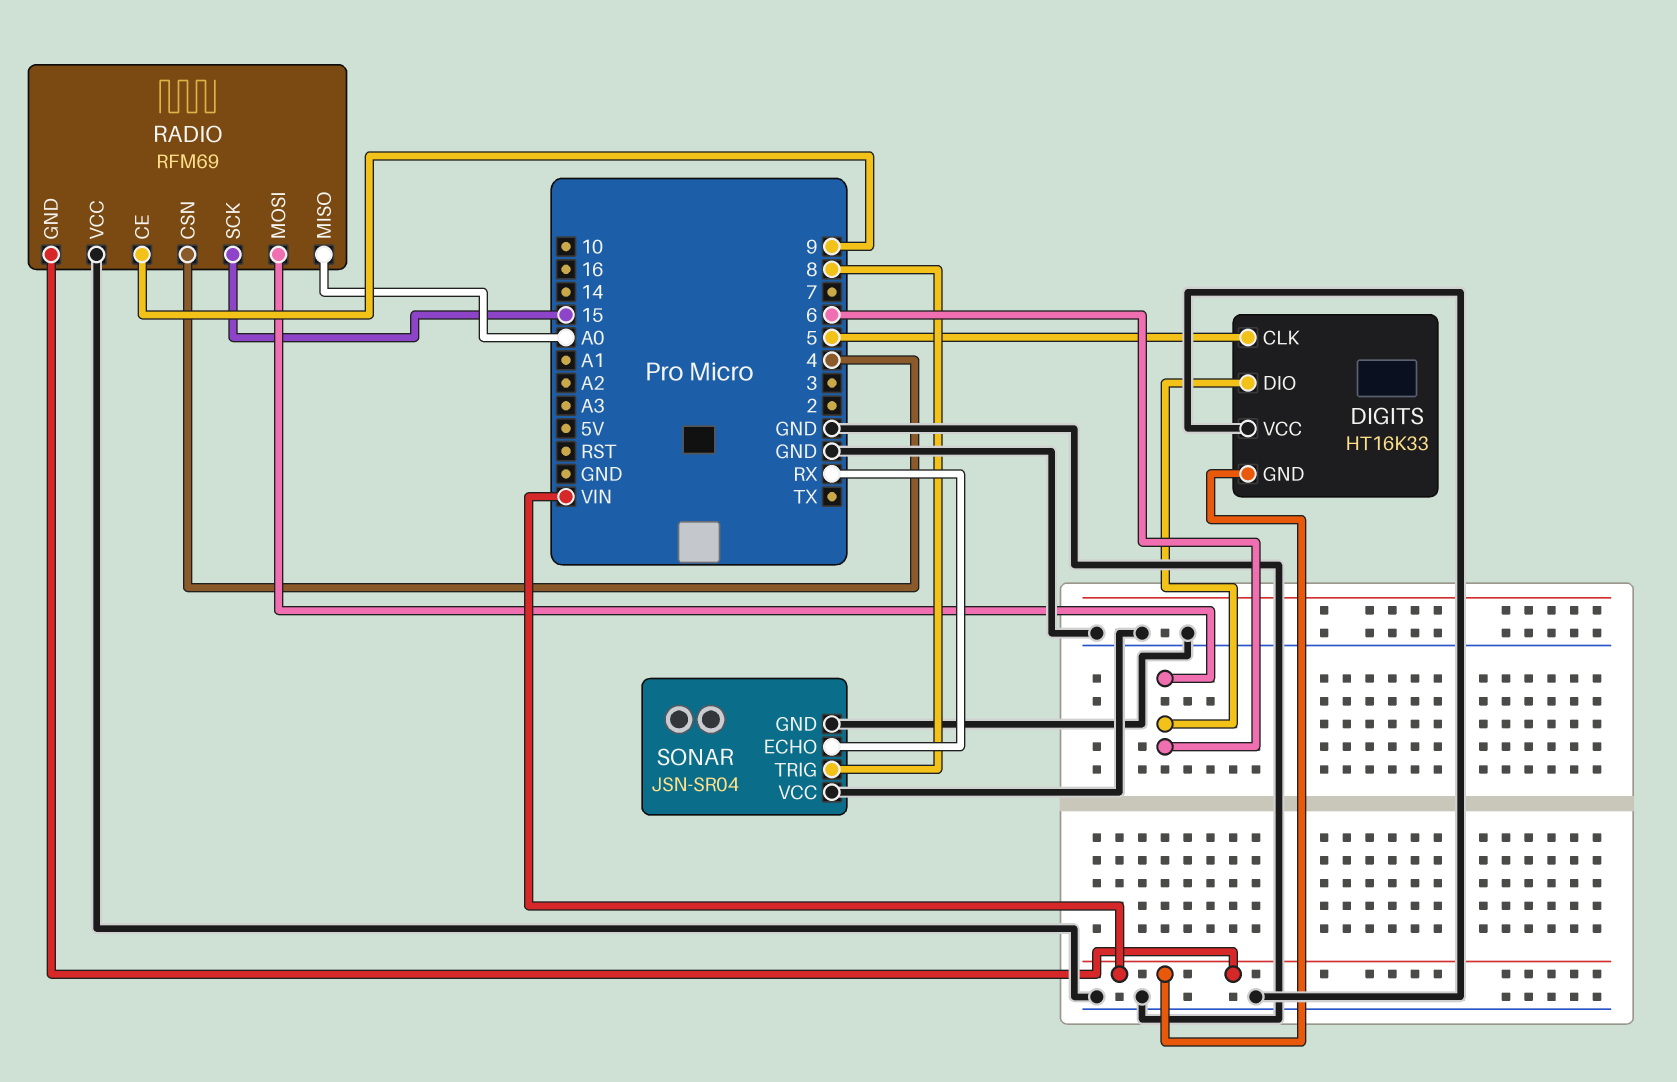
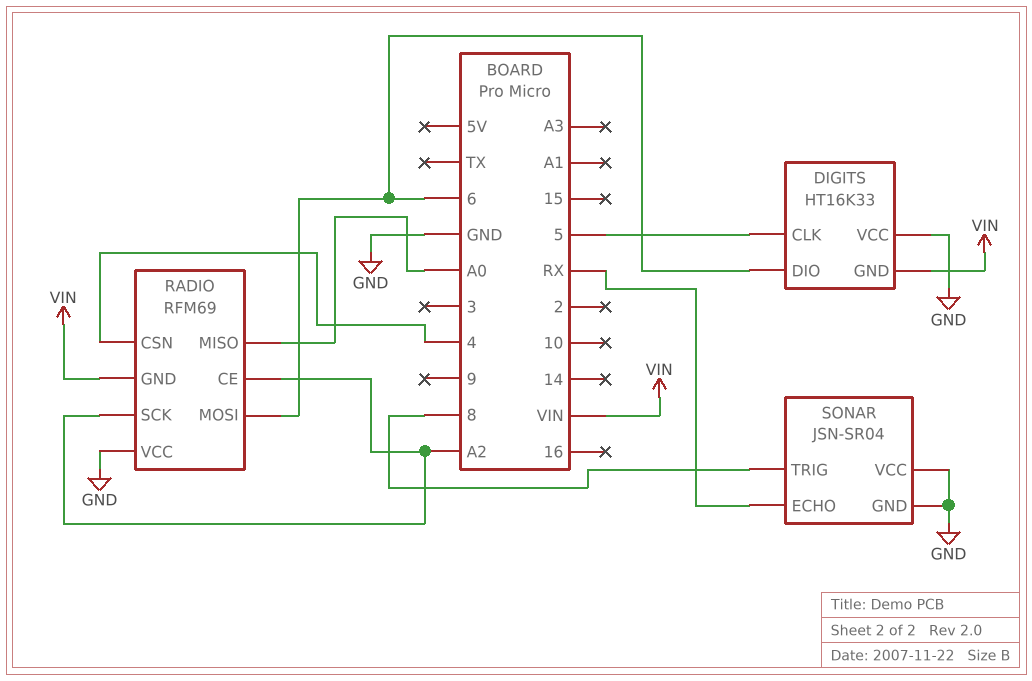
RADIO pin CE: 9 -> A2
RADIO pin SCK: 15 -> A2

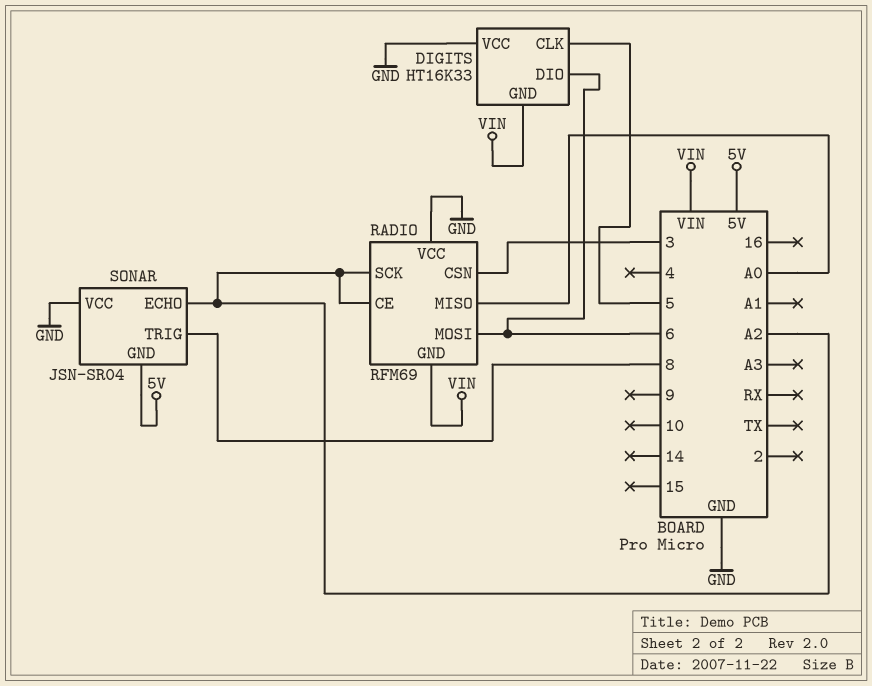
RADIO pin CSN: 4 -> 3
SONAR pin ECHO: RX -> A2
SONAR pin GND: GND -> 5V

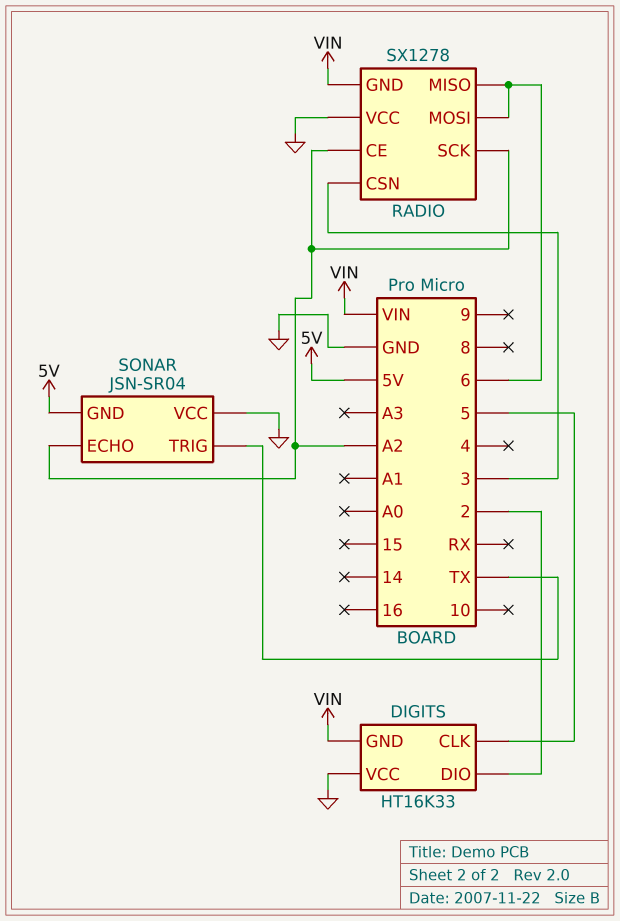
DIGITS pin DIO: 6 -> 2
RADIO: RFM69 -> SX1278
RADIO pin MISO: A0 -> 6
SONAR pin TRIG: 8 -> TX

